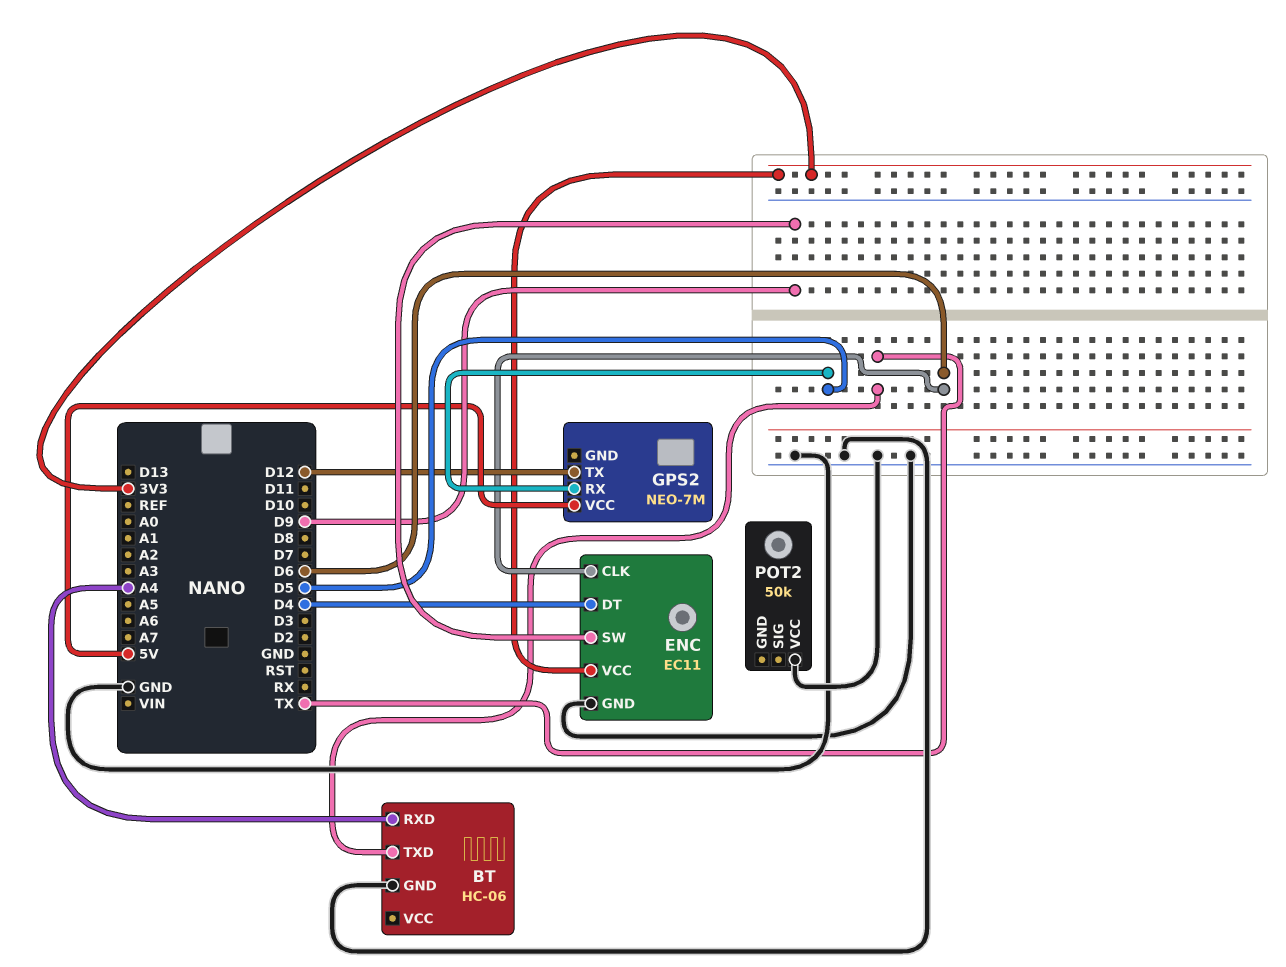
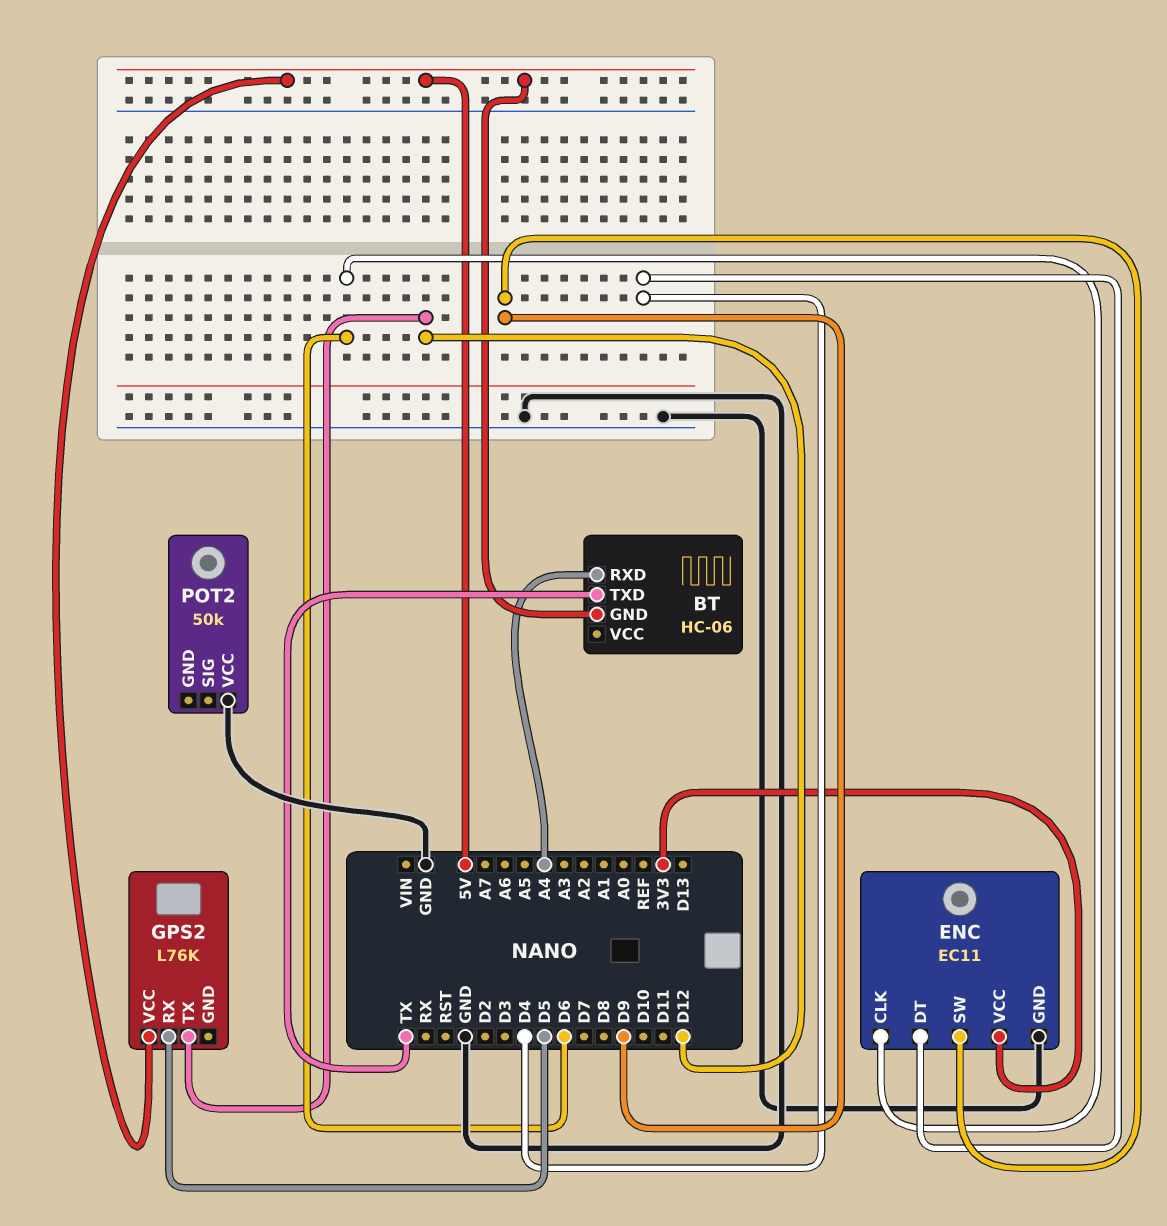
BT pin GND: GND -> 5V
GPS2: NEO-7M -> L76K

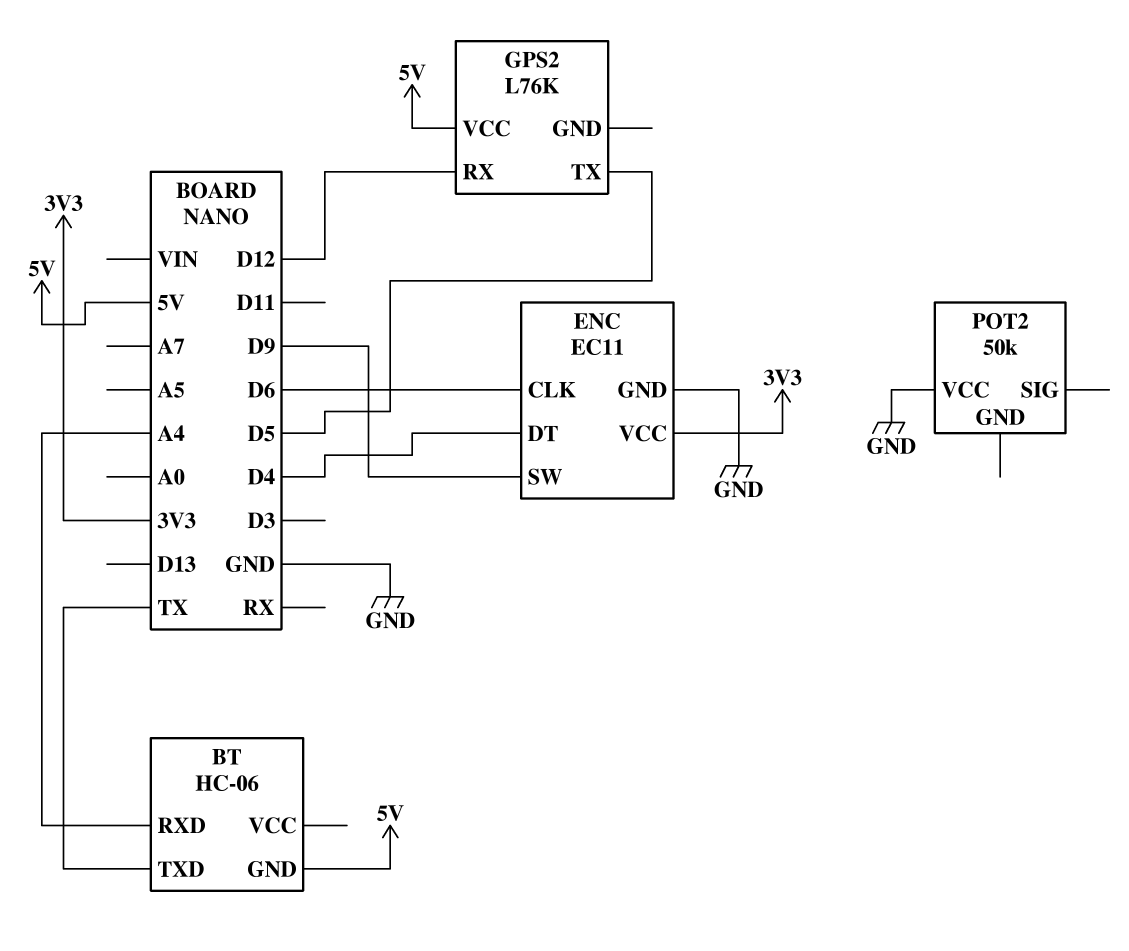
GPS2 pin RX: D5 -> D12
GPS2 pin TX: D12 -> D5

